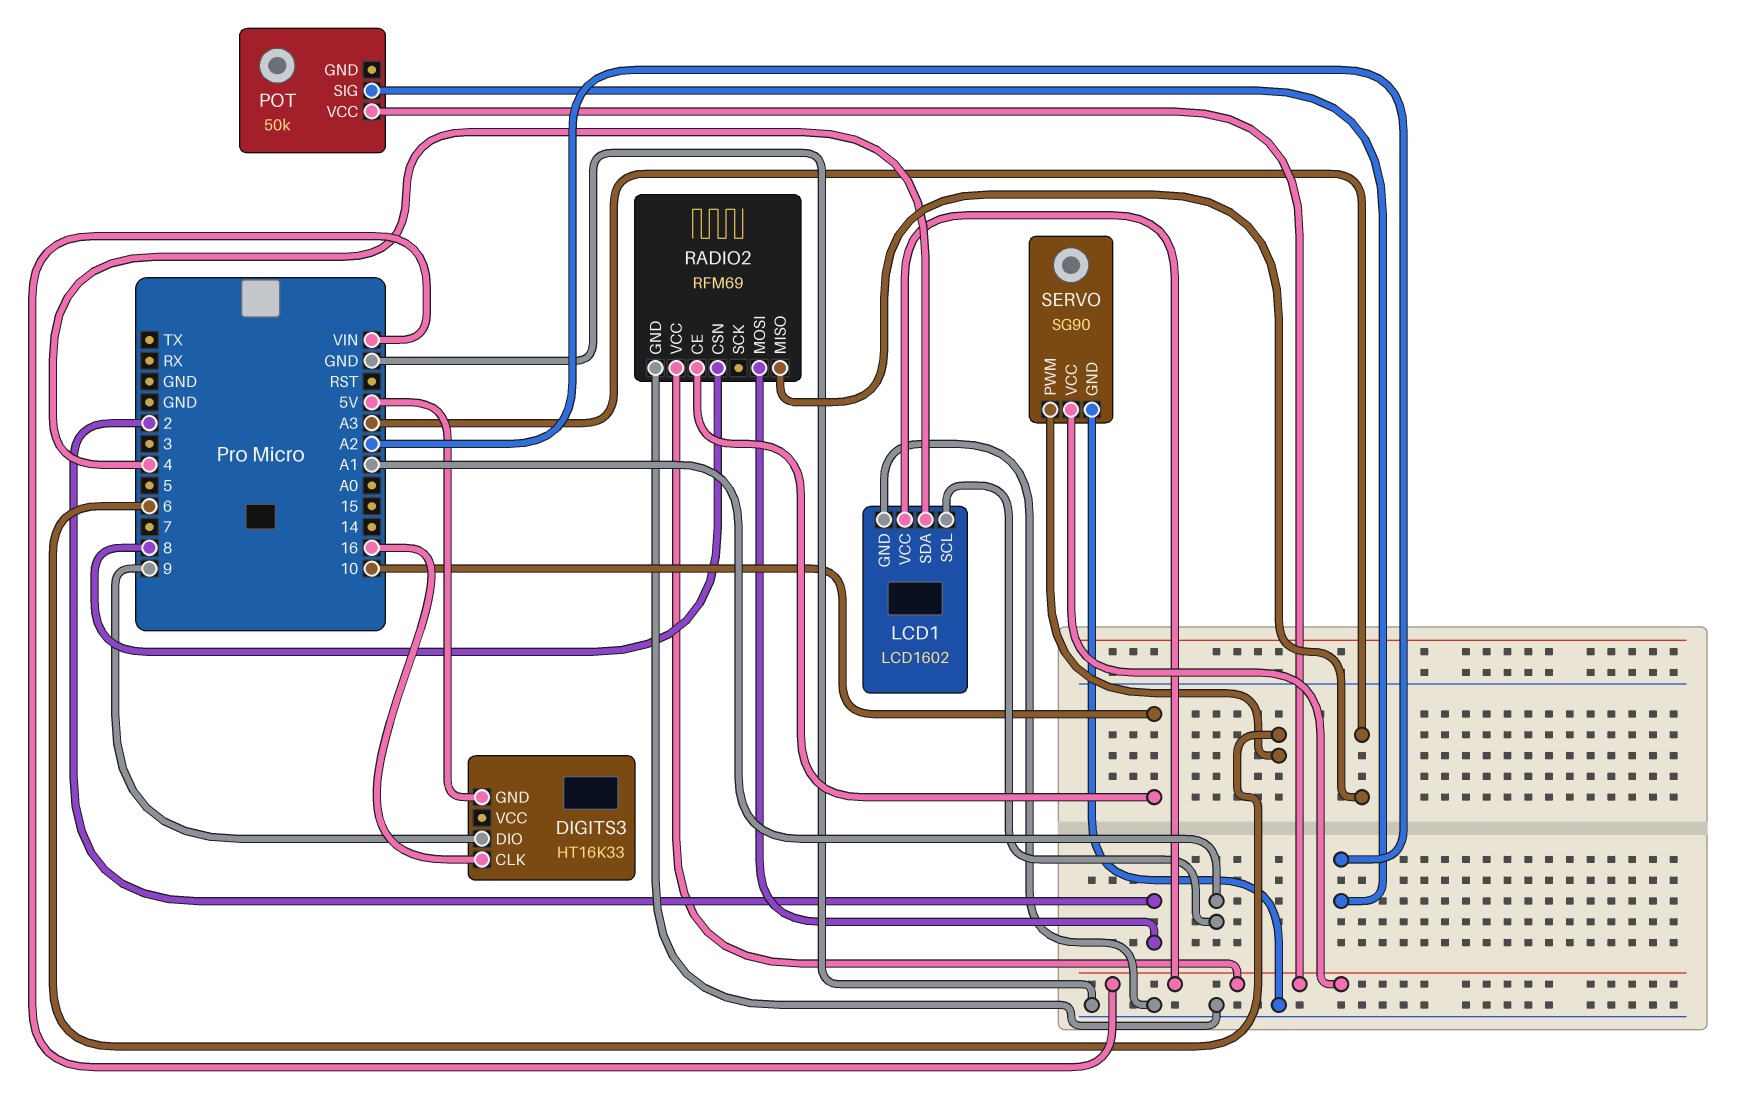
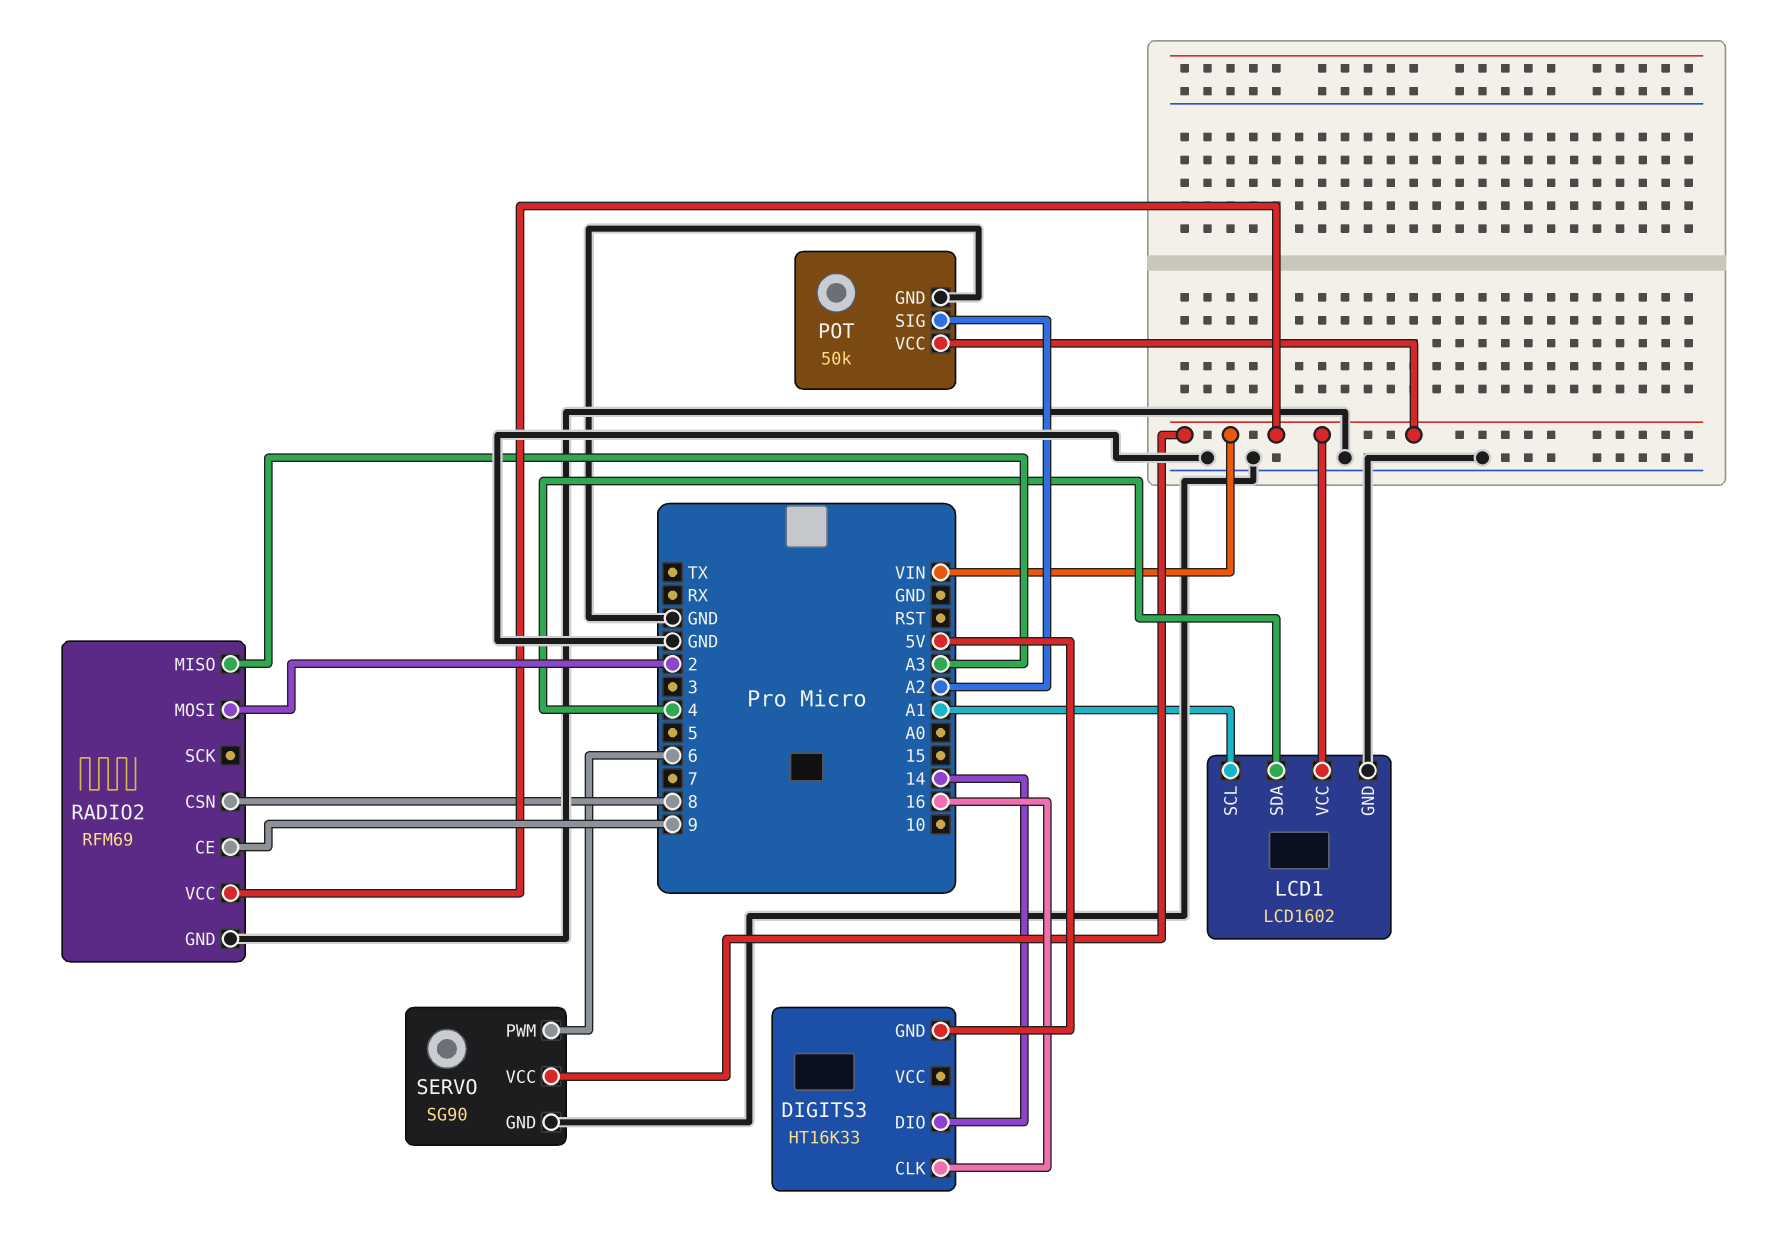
DIGITS3 pin DIO: 9 -> 14
POT pin GND: none -> GND
RADIO2 pin CE: 10 -> 9

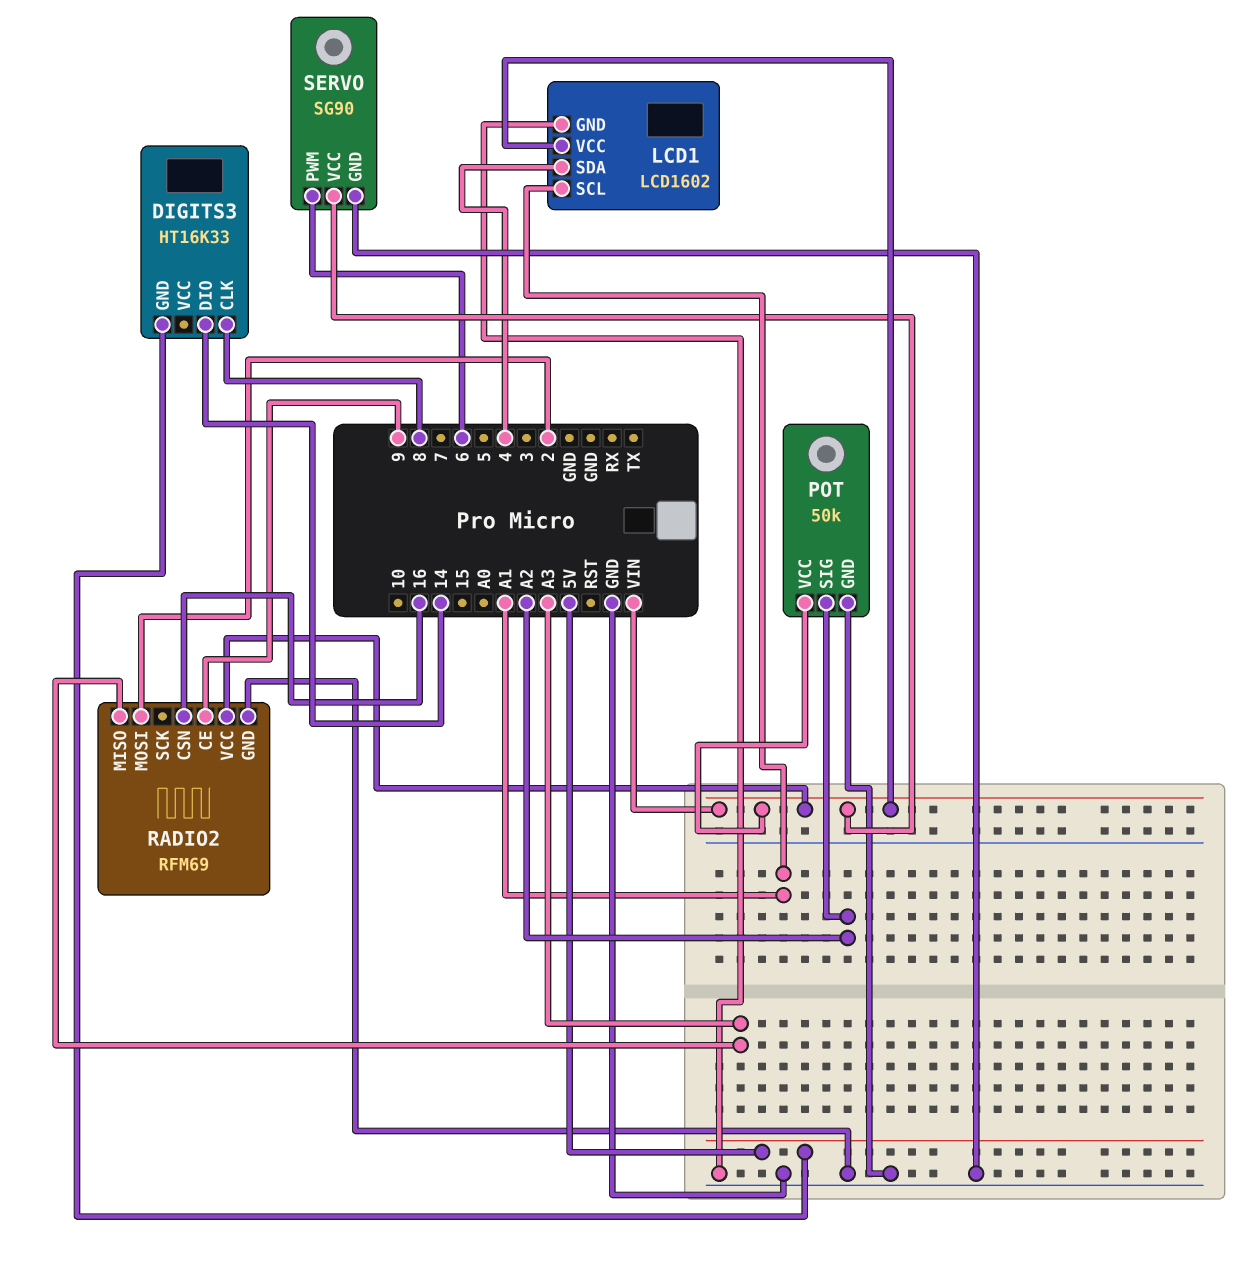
DIGITS3 pin CLK: 16 -> 8
RADIO2 pin CSN: 8 -> 16

